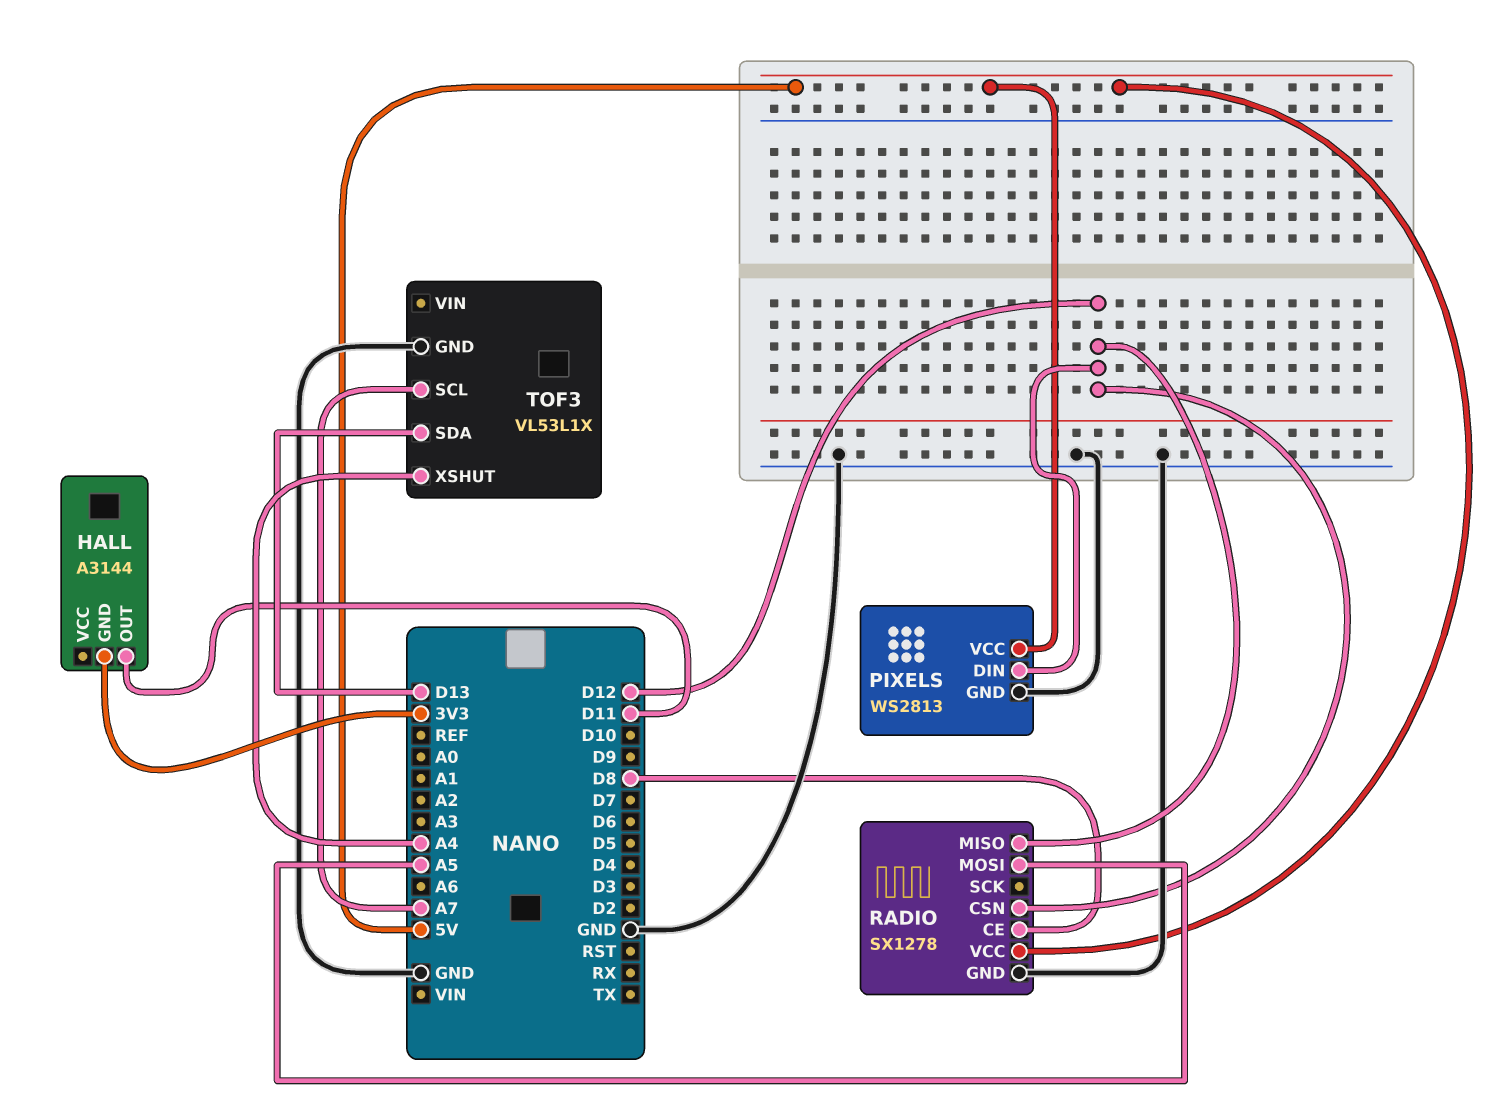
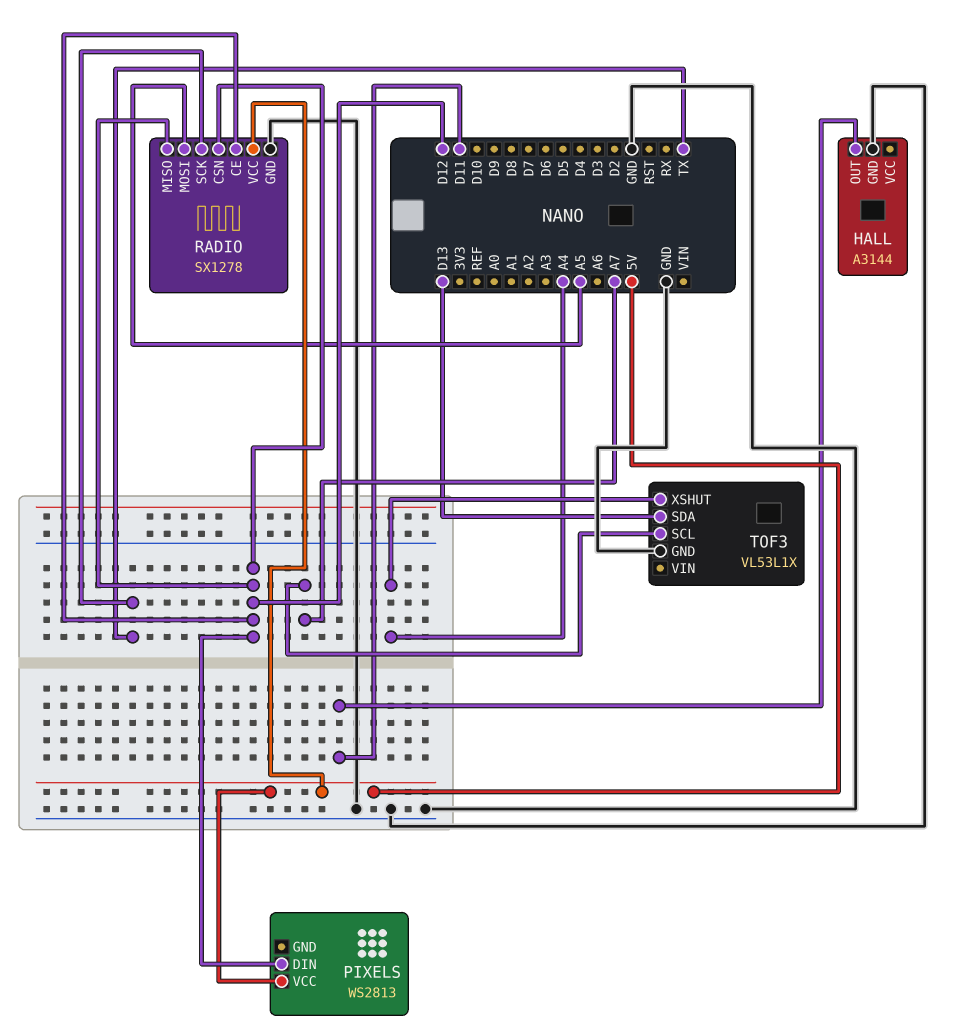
HALL pin GND: 3V3 -> GND
PIXELS pin GND: GND -> none
RADIO pin CE: D8 -> D12
RADIO pin SCK: none -> TX

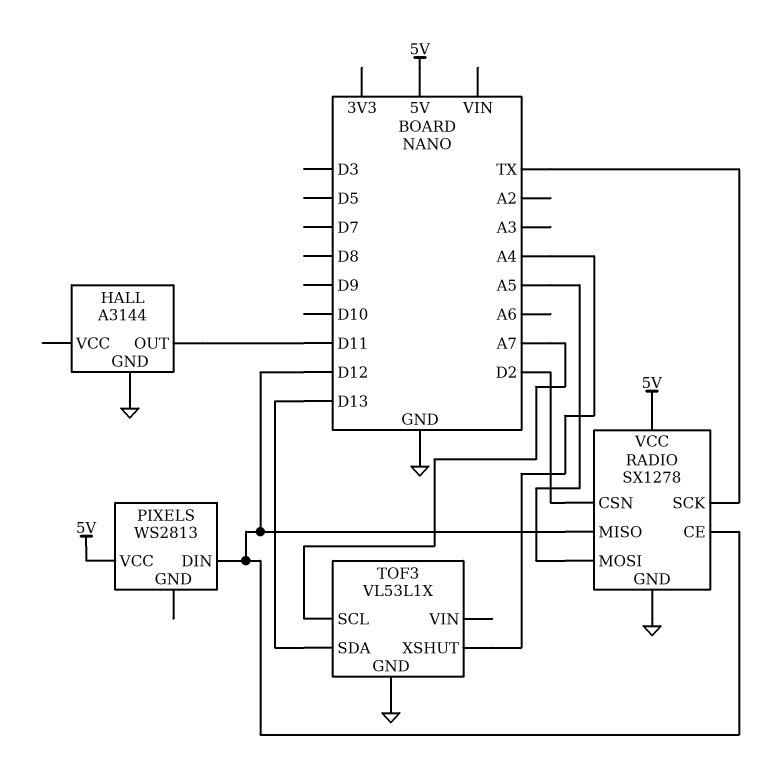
RADIO pin CSN: D12 -> D2

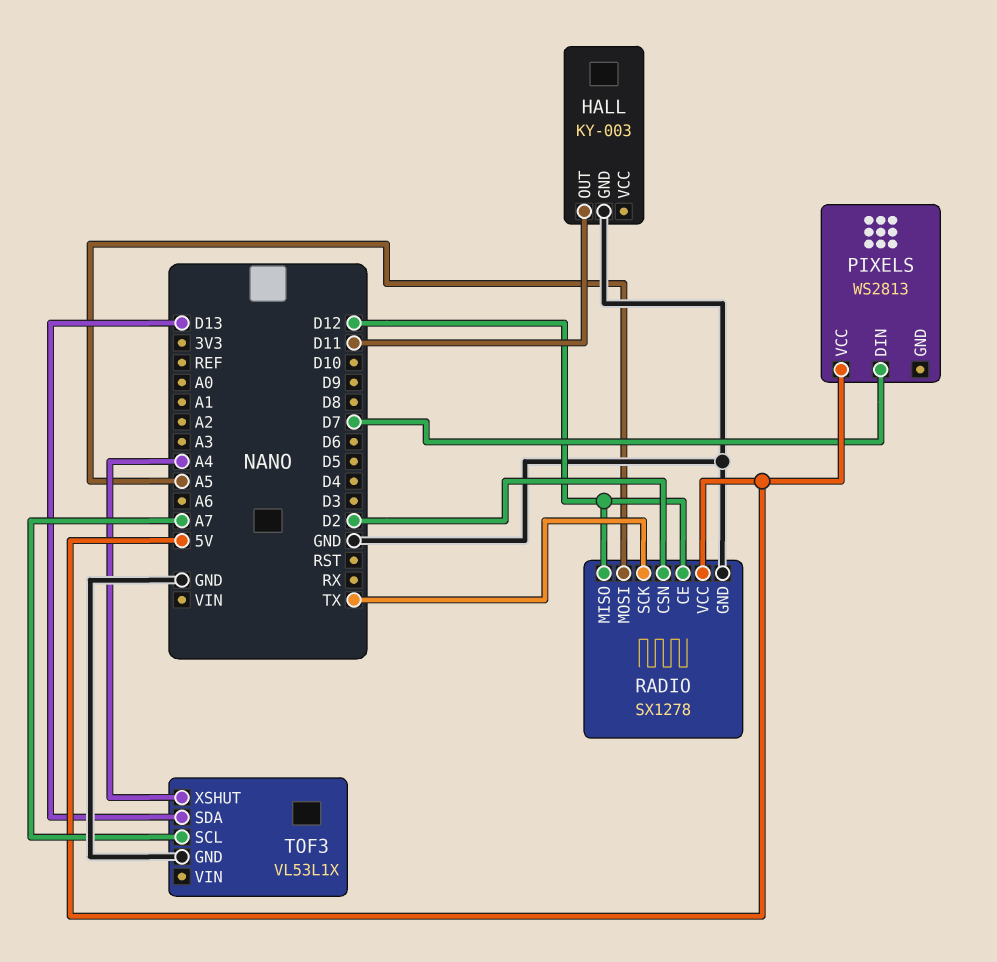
HALL: A3144 -> KY-003
PIXELS pin DIN: D12 -> D7

